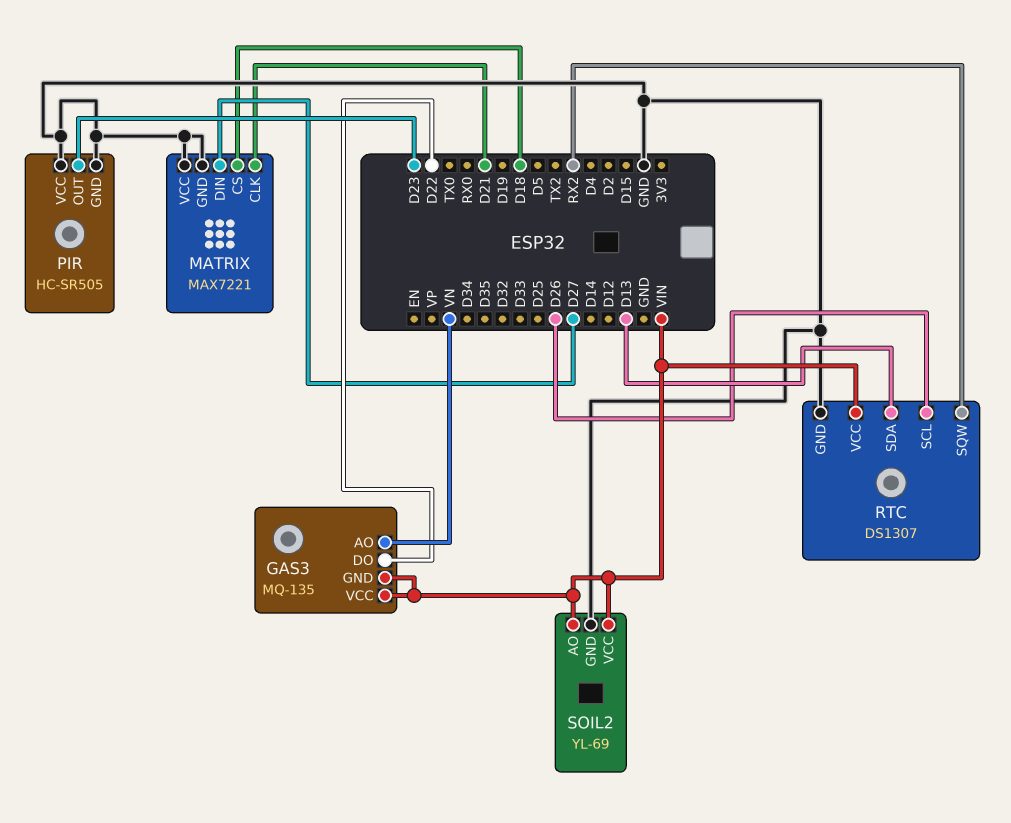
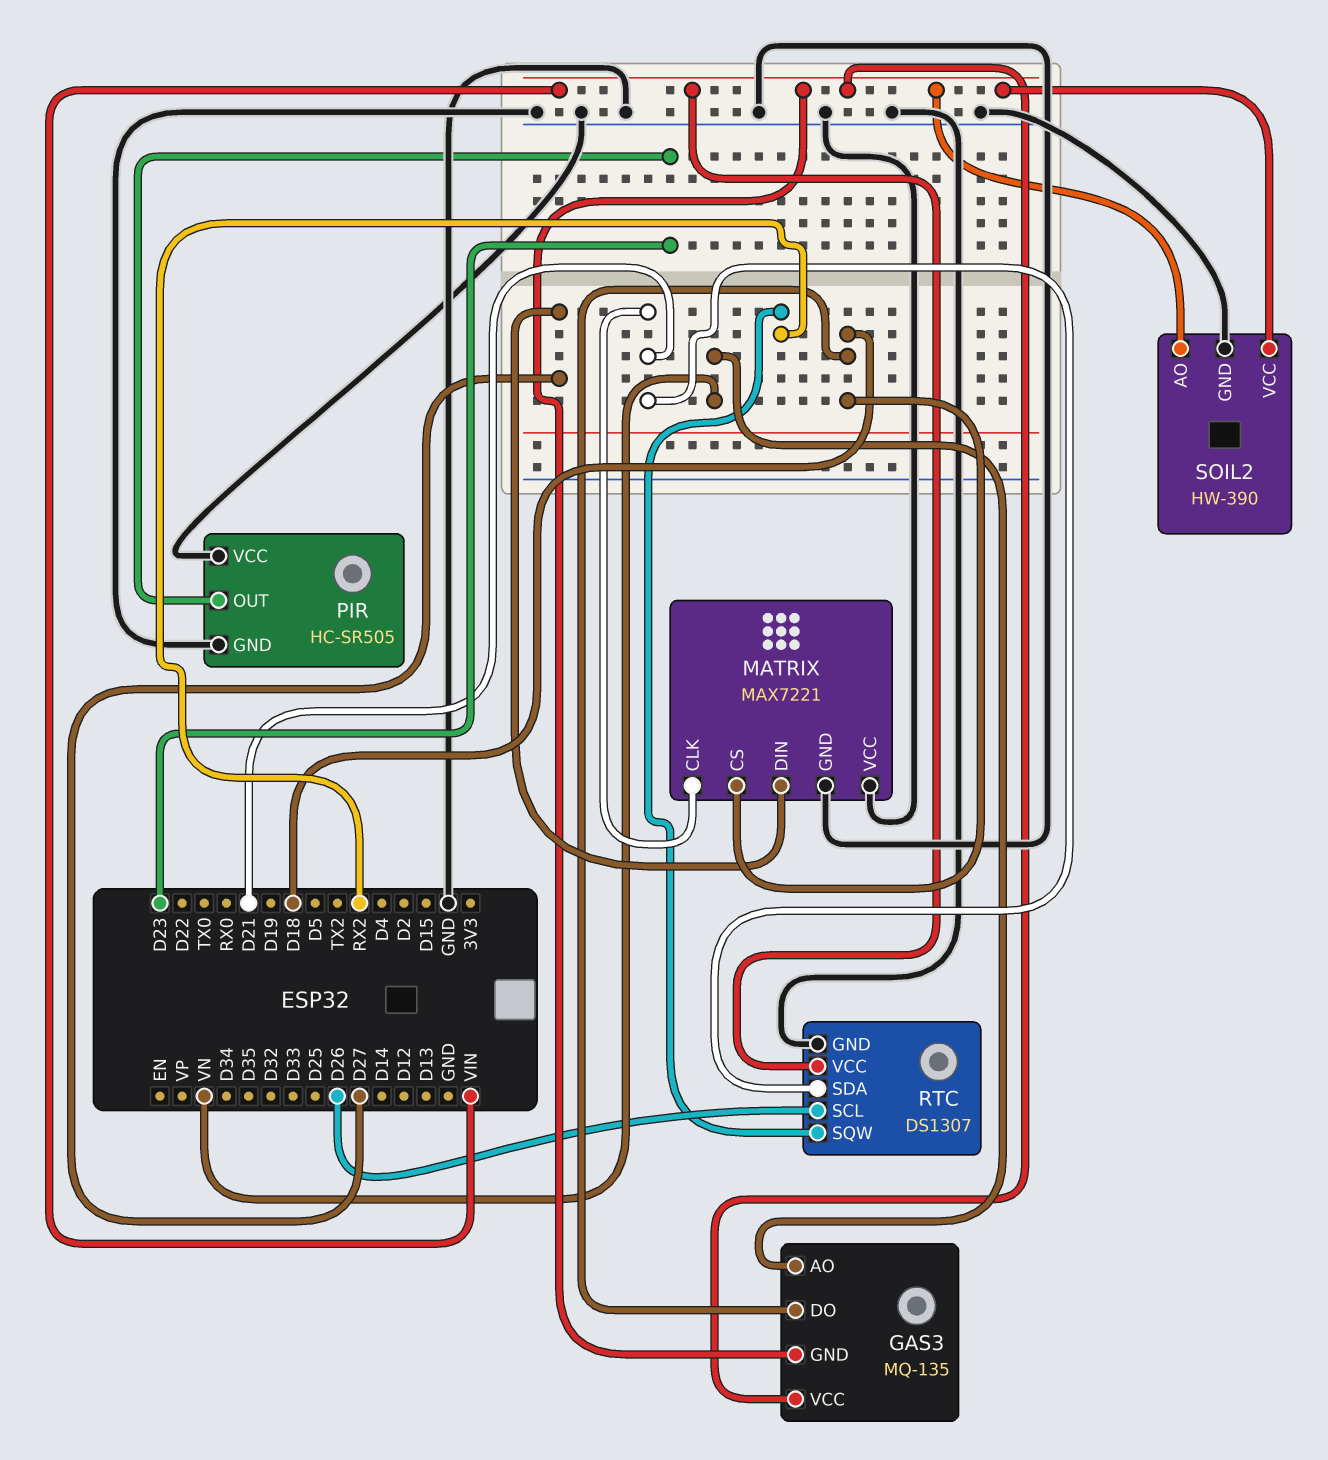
GAS3 pin DO: D22 -> D18
RTC pin SDA: D13 -> D21
SOIL2: YL-69 -> HW-390

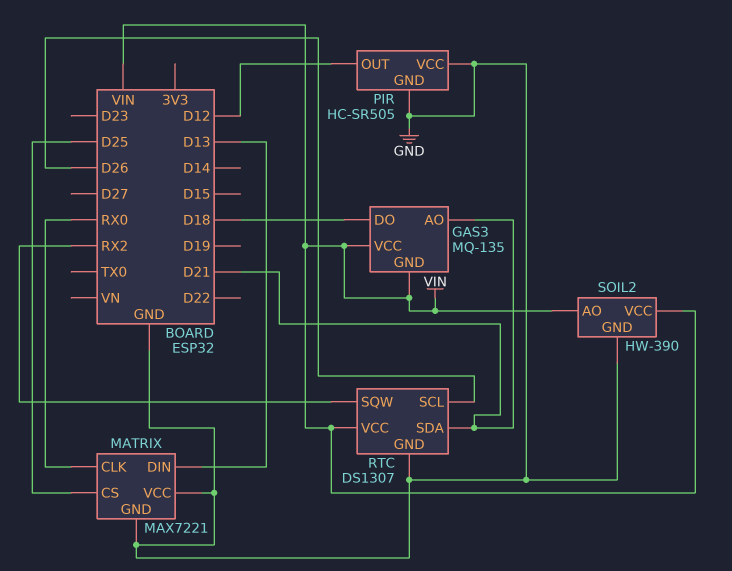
GAS3 pin AO: VN -> D21
MATRIX pin CLK: D21 -> RX0
MATRIX pin CS: D18 -> D25
MATRIX pin DIN: D27 -> D13
PIR pin OUT: D23 -> D12

